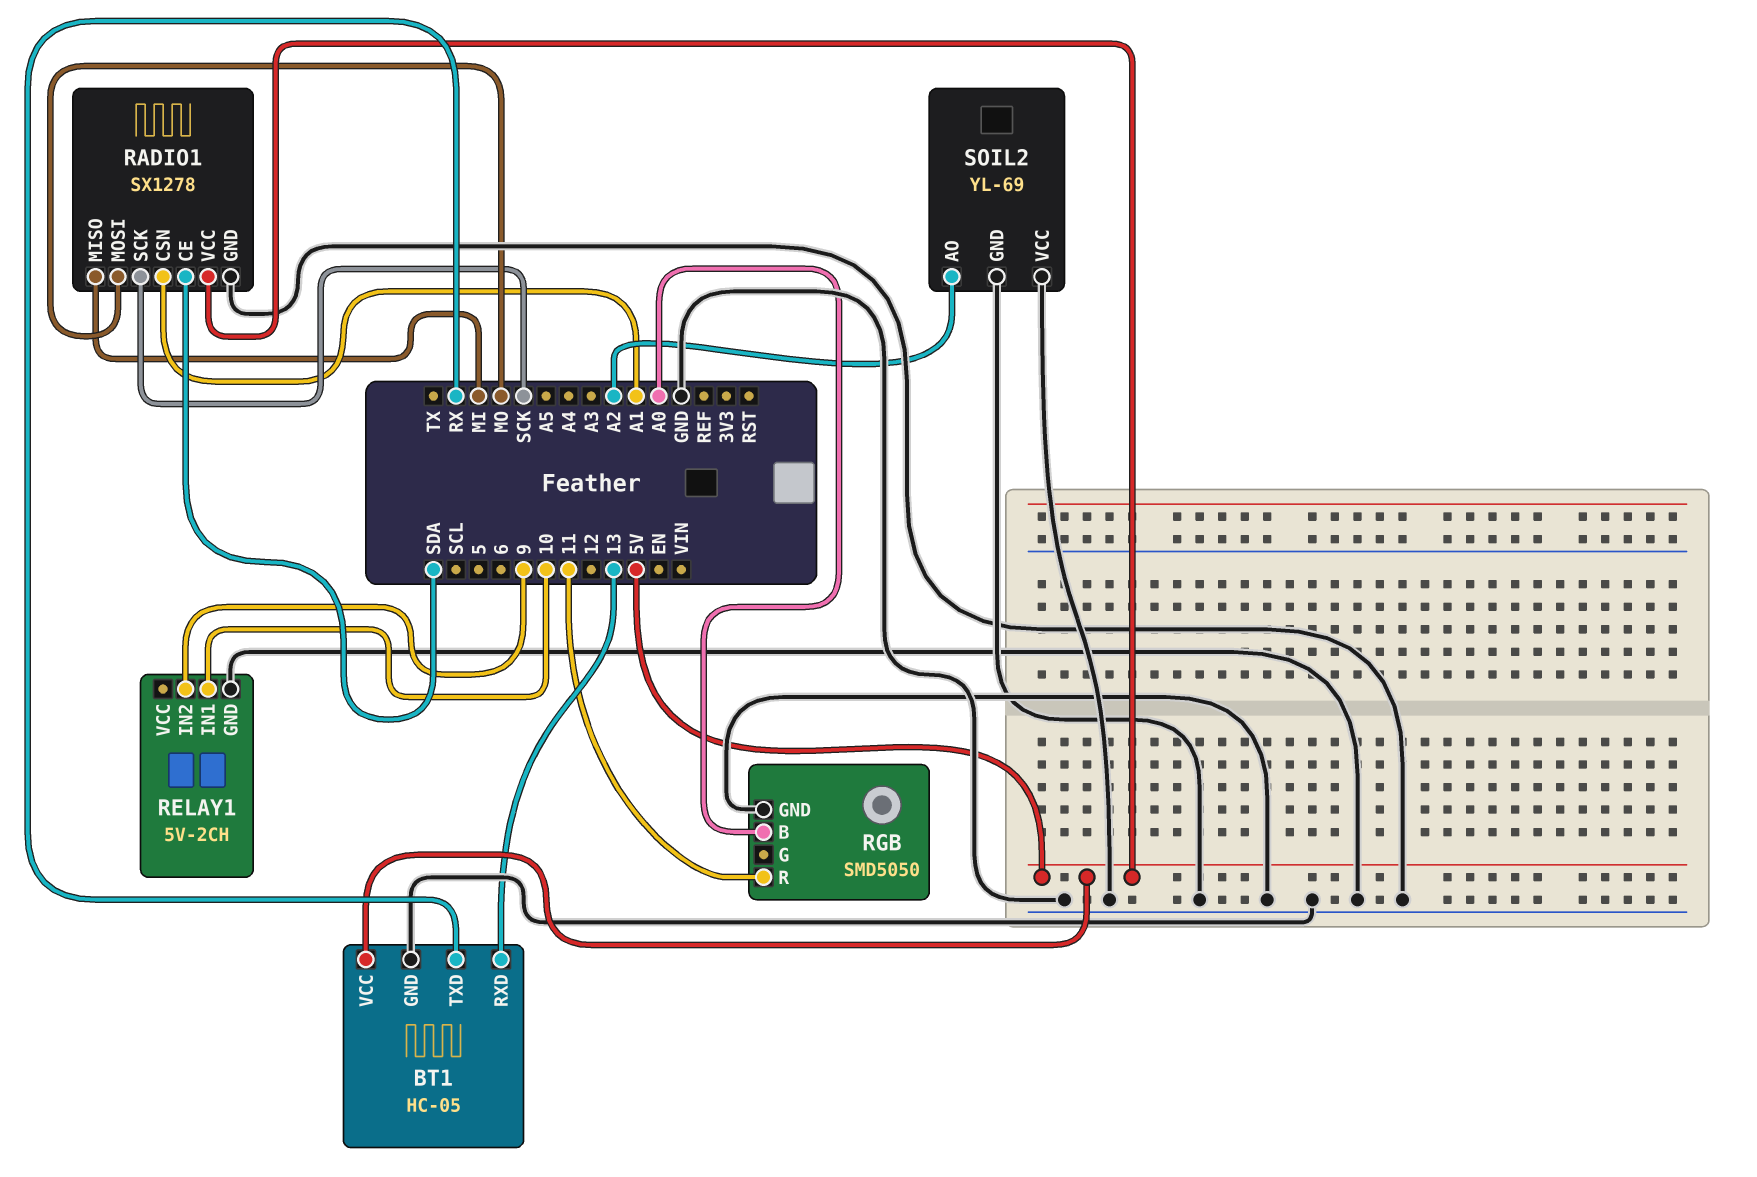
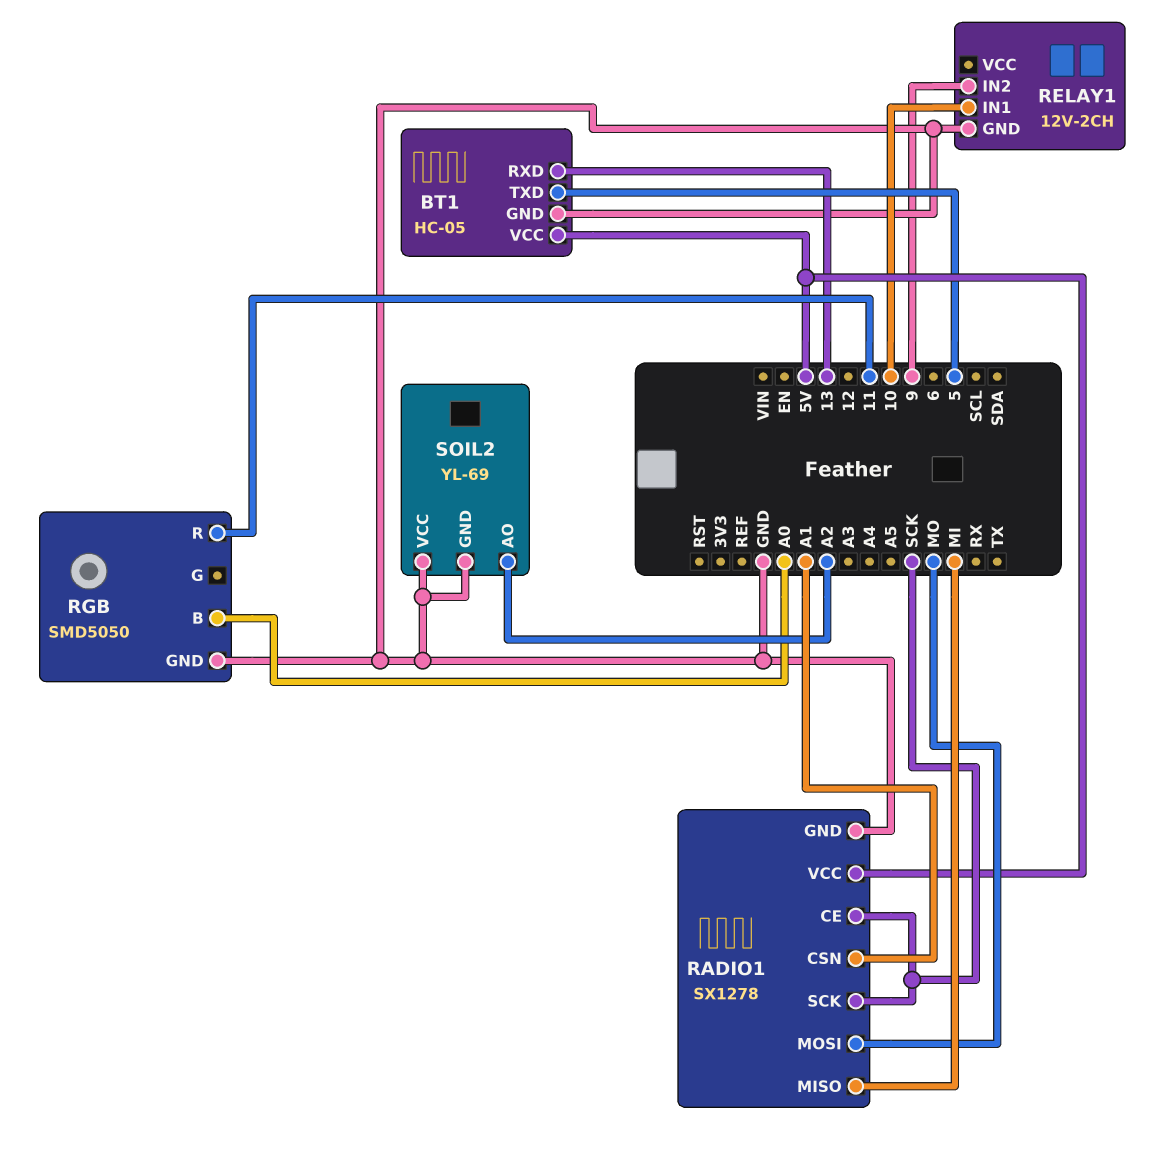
BT1 pin TXD: RX -> 5
RADIO1 pin CE: SDA -> SCK
RELAY1: 5V-2CH -> 12V-2CH

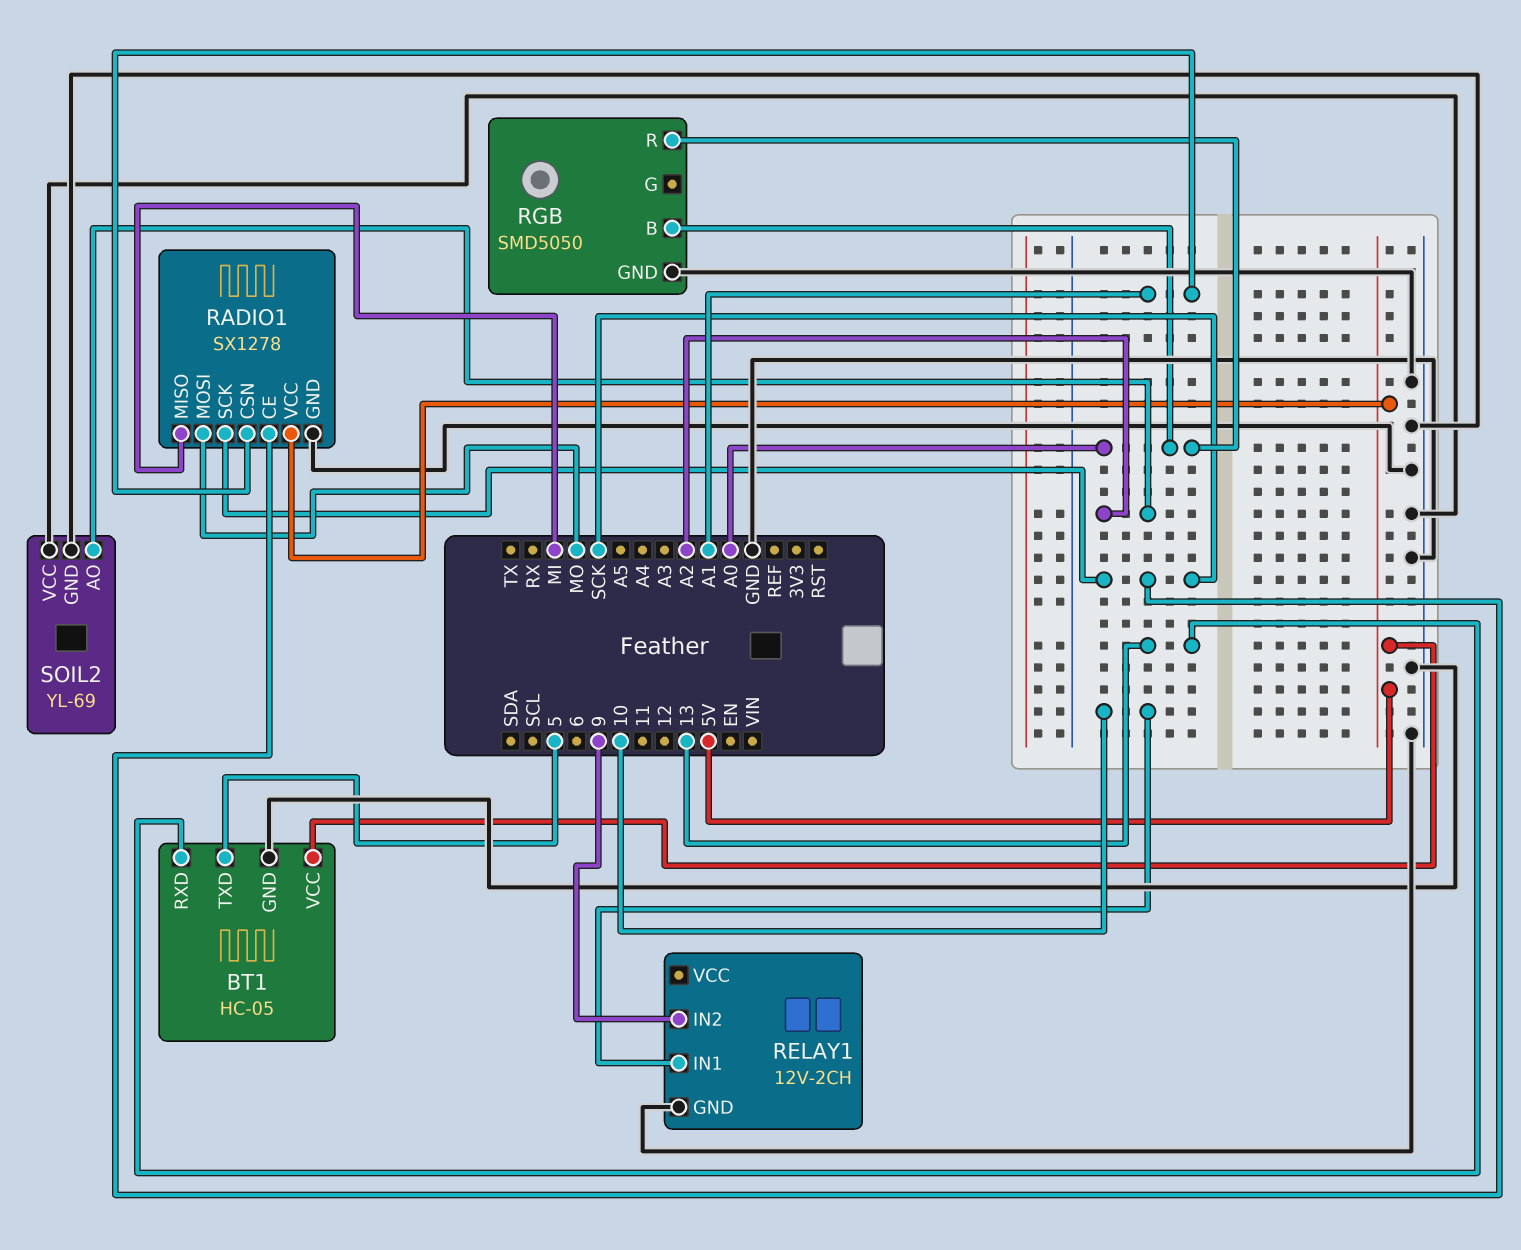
RGB pin R: 11 -> A0

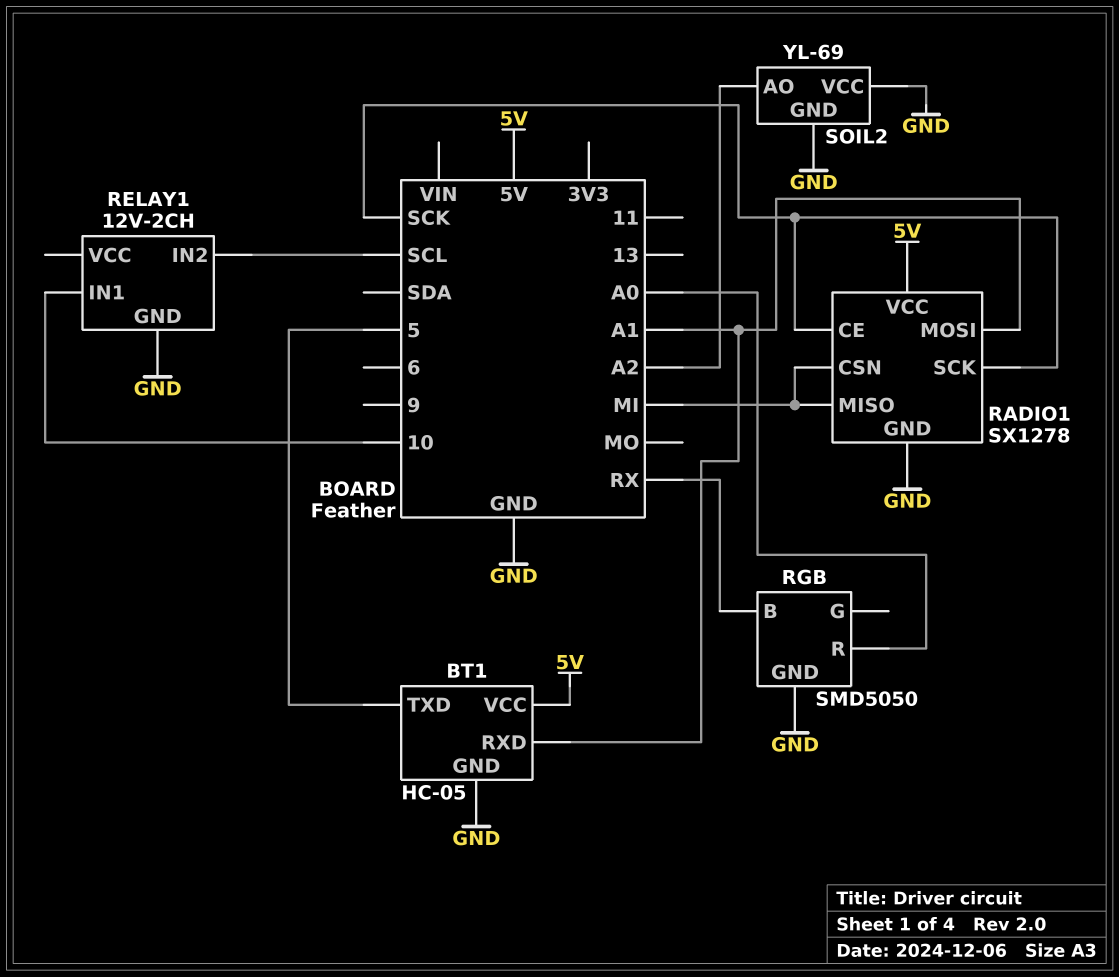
BT1 pin RXD: 13 -> A1
RADIO1 pin CSN: A1 -> MI
RADIO1 pin MOSI: MO -> A1
RELAY1 pin IN2: 9 -> SCL
RGB pin B: A0 -> RX

